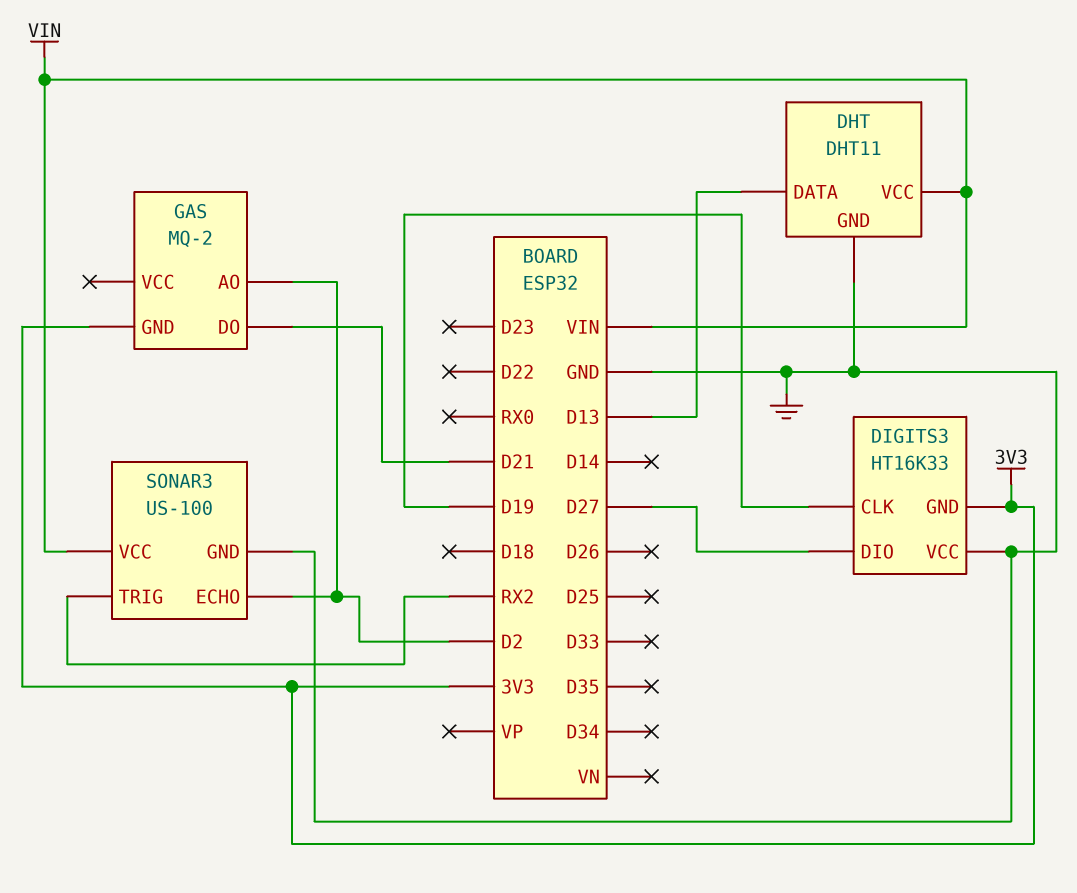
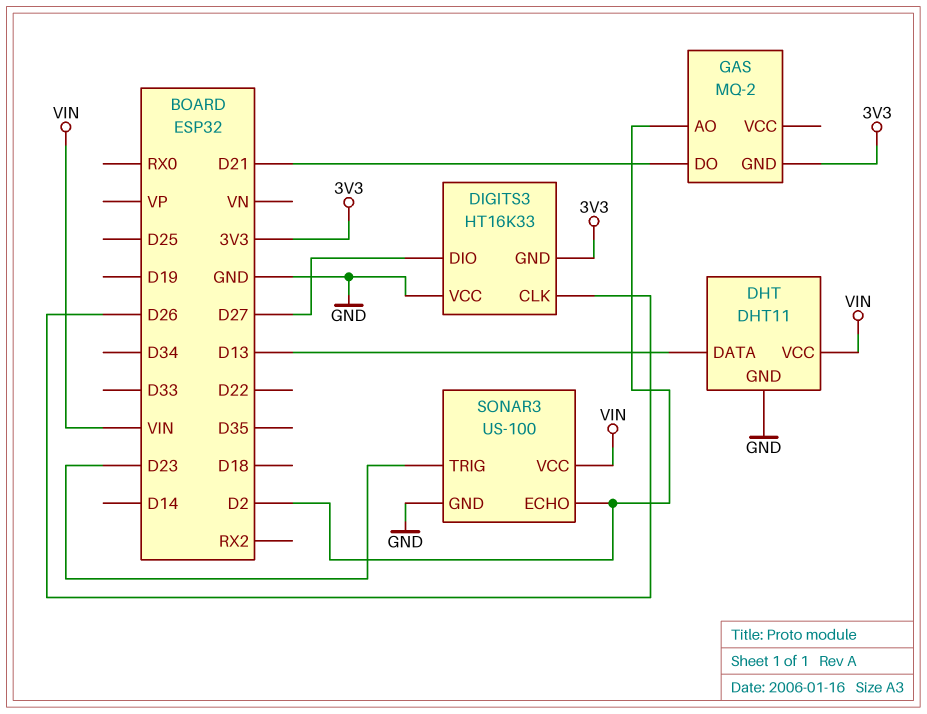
DIGITS3 pin CLK: D19 -> D26
SONAR3 pin TRIG: RX2 -> D23

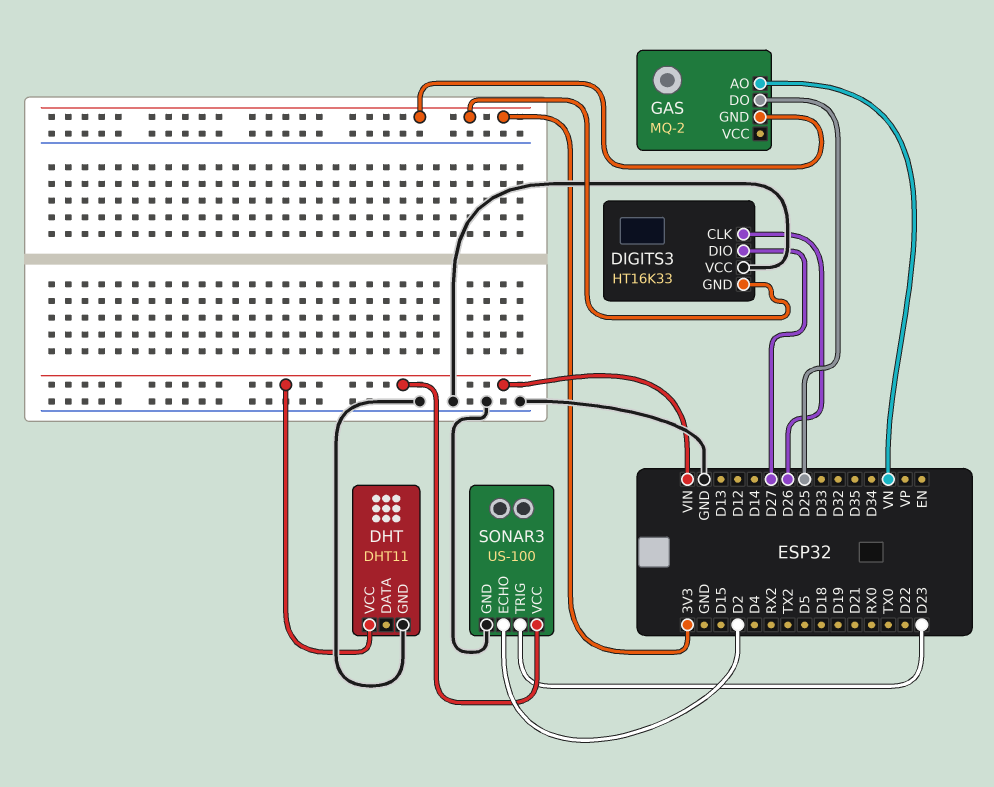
DHT pin DATA: D13 -> none
GAS pin AO: D2 -> VN
GAS pin DO: D21 -> D25

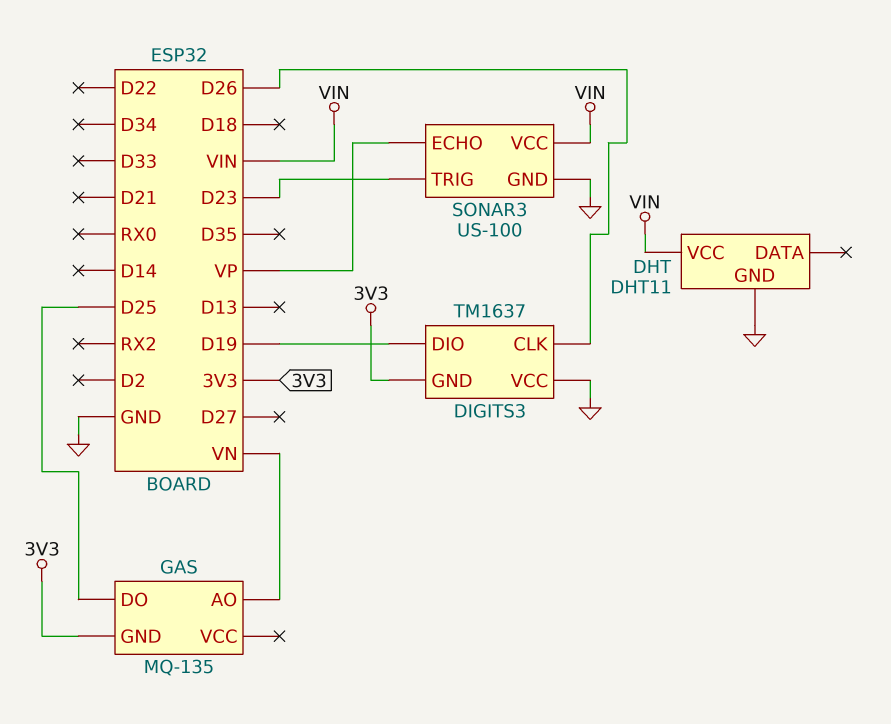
DIGITS3: HT16K33 -> TM1637
DIGITS3 pin DIO: D27 -> D19
GAS: MQ-2 -> MQ-135
SONAR3 pin ECHO: D2 -> VP

